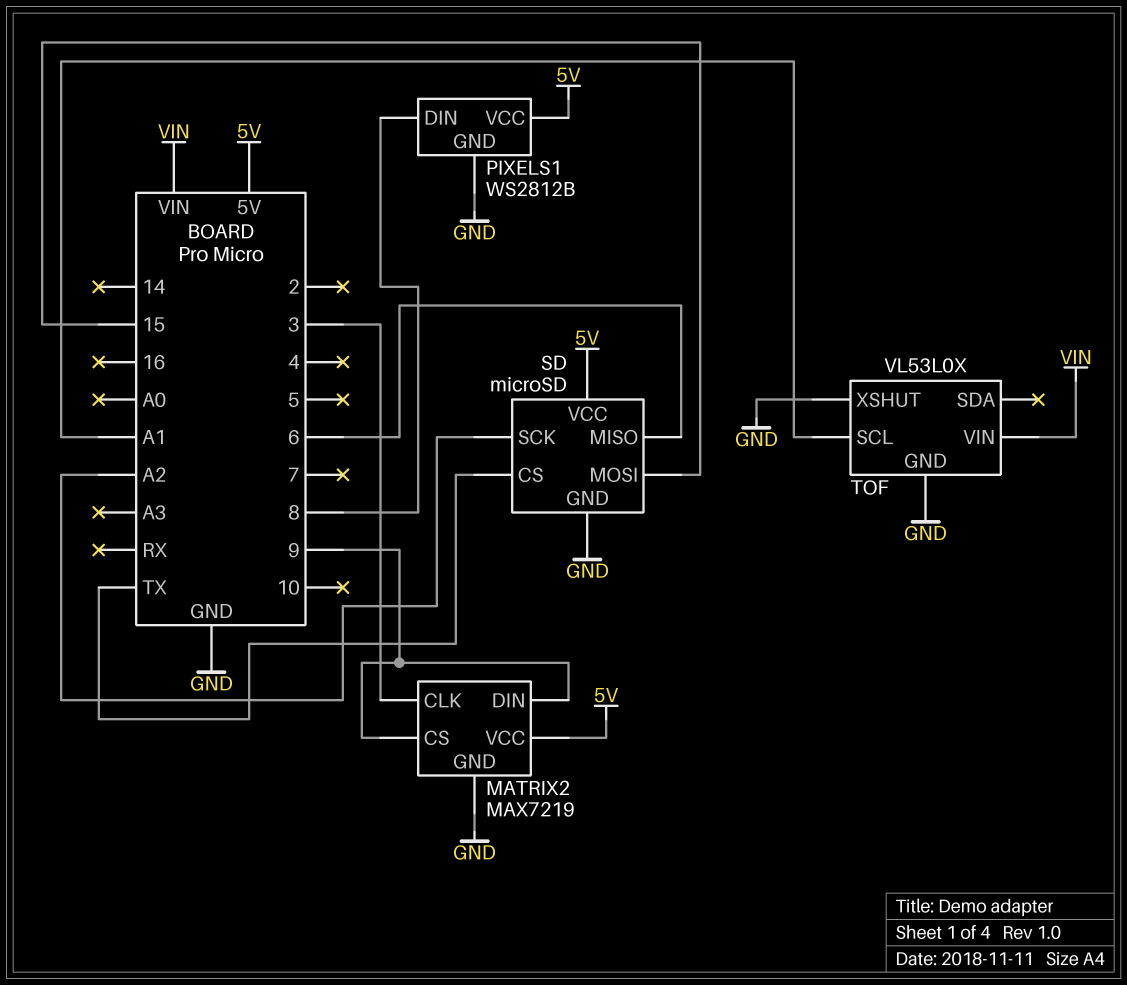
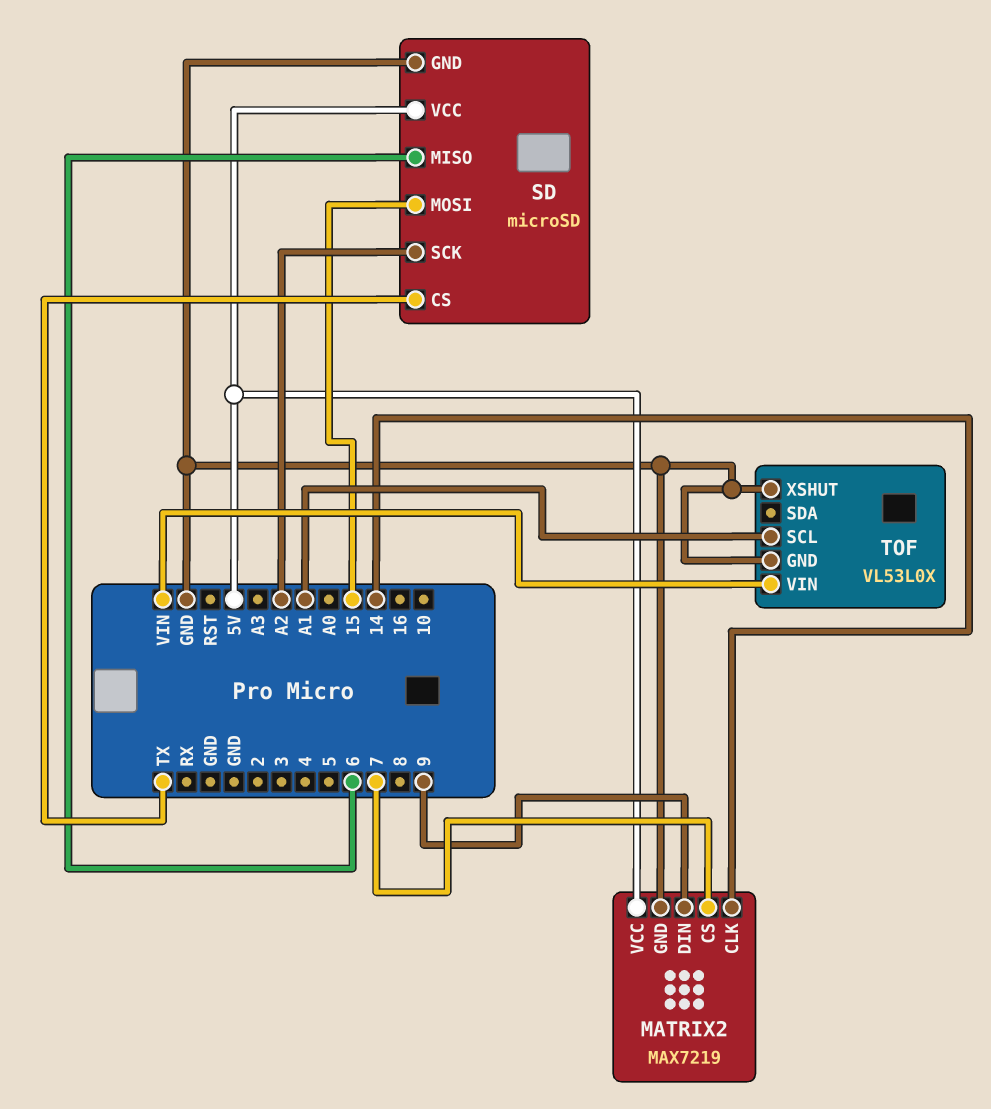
MATRIX2 pin CLK: 3 -> 14
MATRIX2 pin CS: 9 -> 7
PIXELS1: WS2812B -> none
PIXELS1 pin DIN: 8 -> none
PIXELS1 pin GND: GND -> none
PIXELS1 pin VCC: 5V -> none

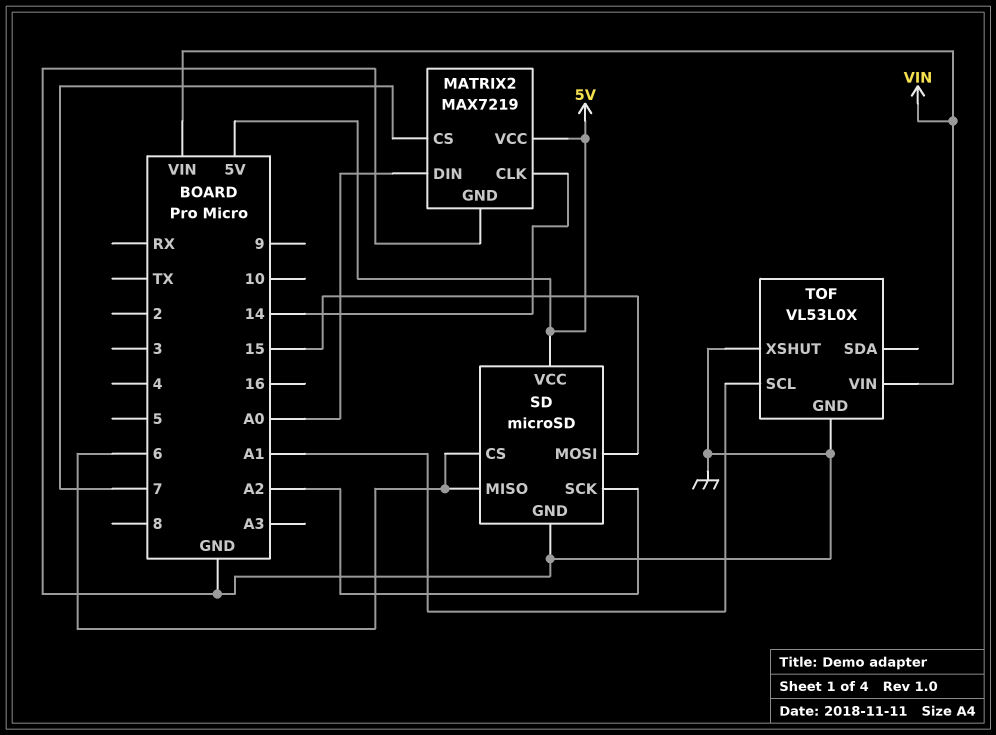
MATRIX2 pin DIN: 9 -> A0
SD pin CS: TX -> 6

